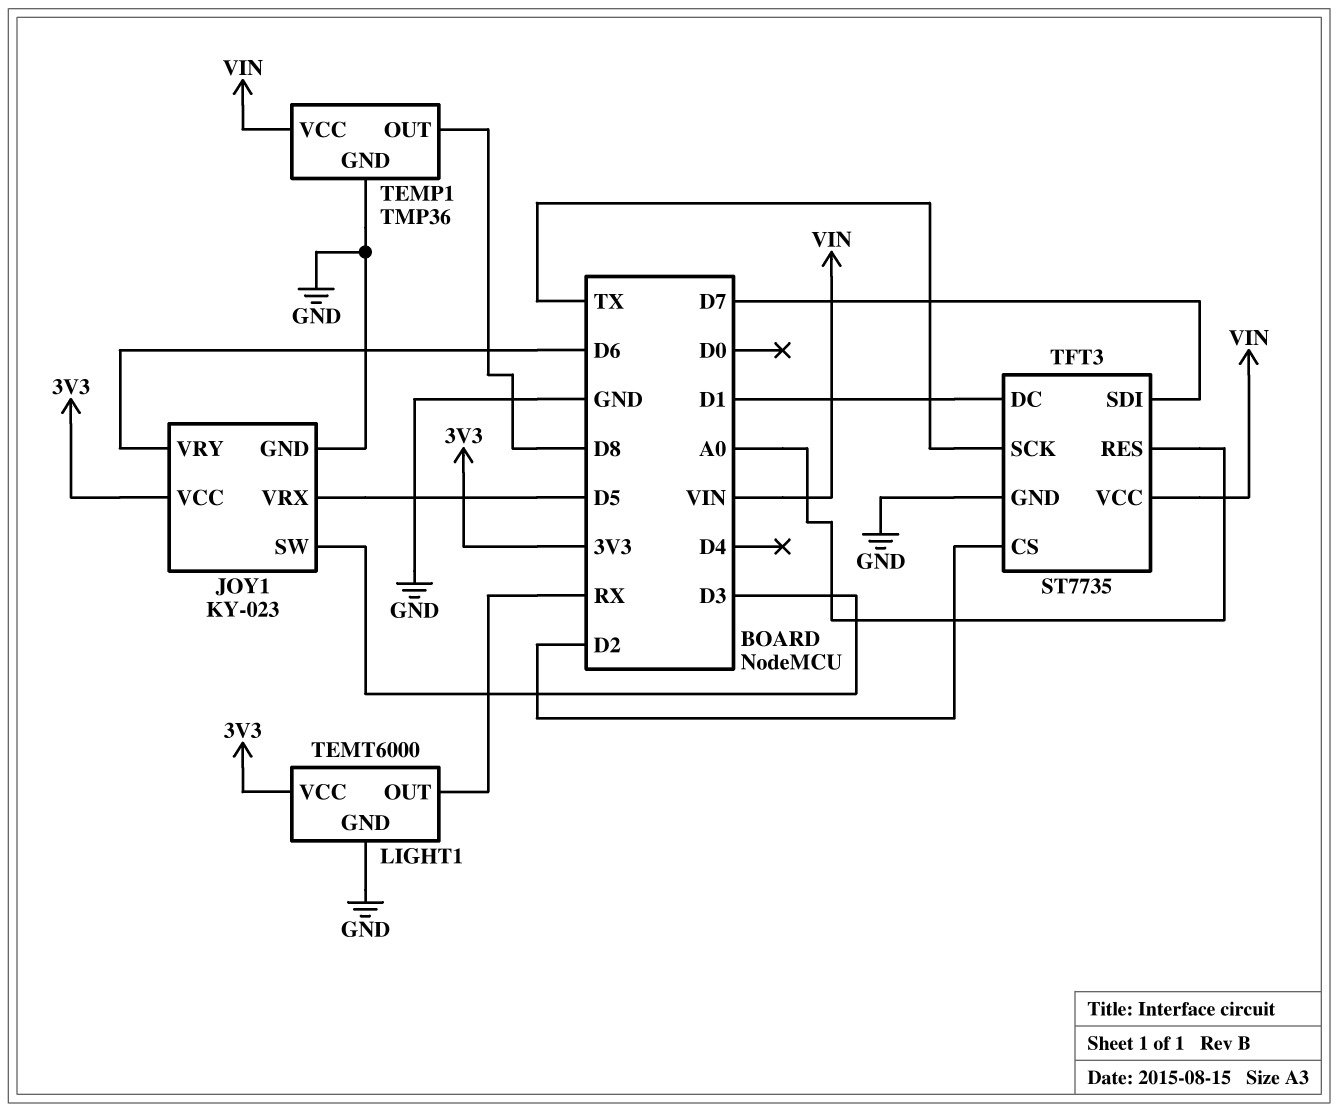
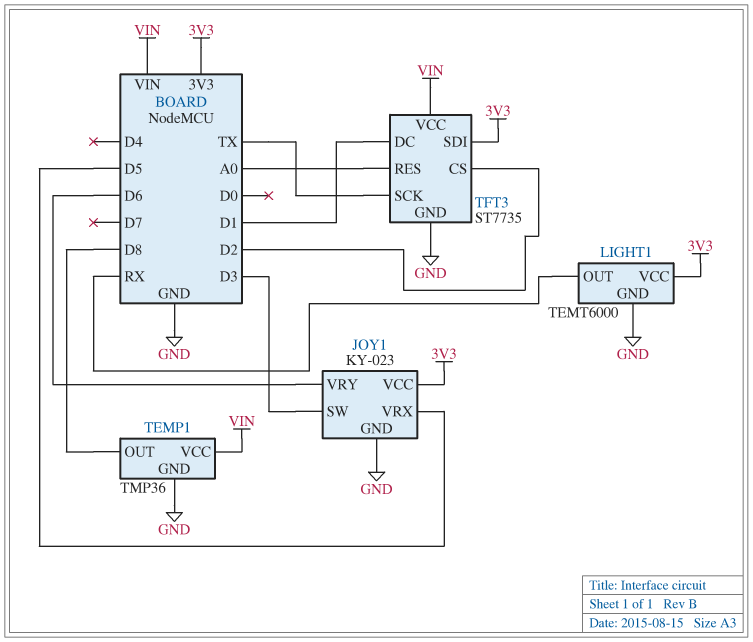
TFT3 pin SDI: D7 -> 3V3

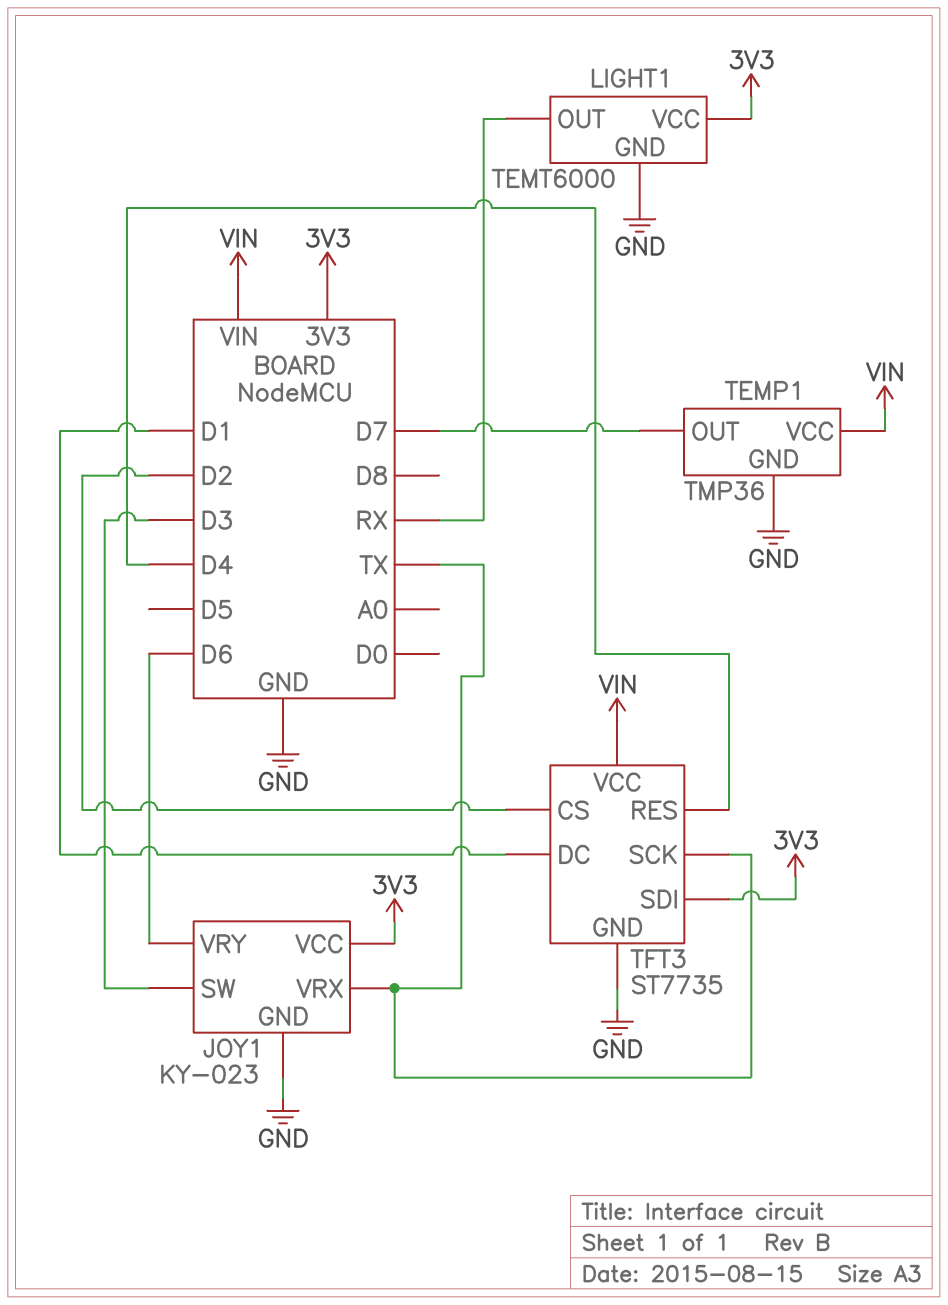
JOY1 pin VRX: D5 -> TX
TEMP1 pin OUT: D8 -> D7
TFT3 pin RES: A0 -> D4

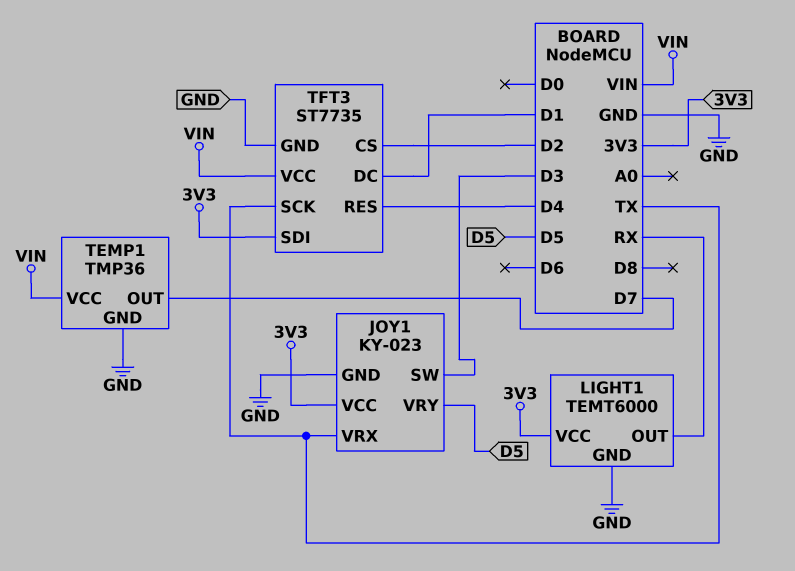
JOY1 pin VRY: D6 -> D5

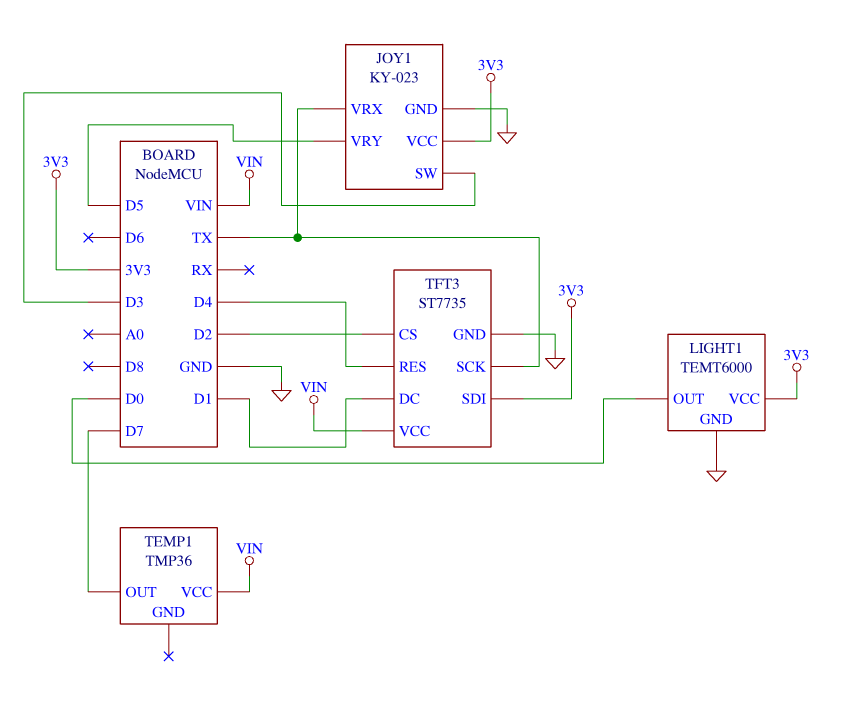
LIGHT1 pin OUT: RX -> D0
TEMP1 pin GND: GND -> none

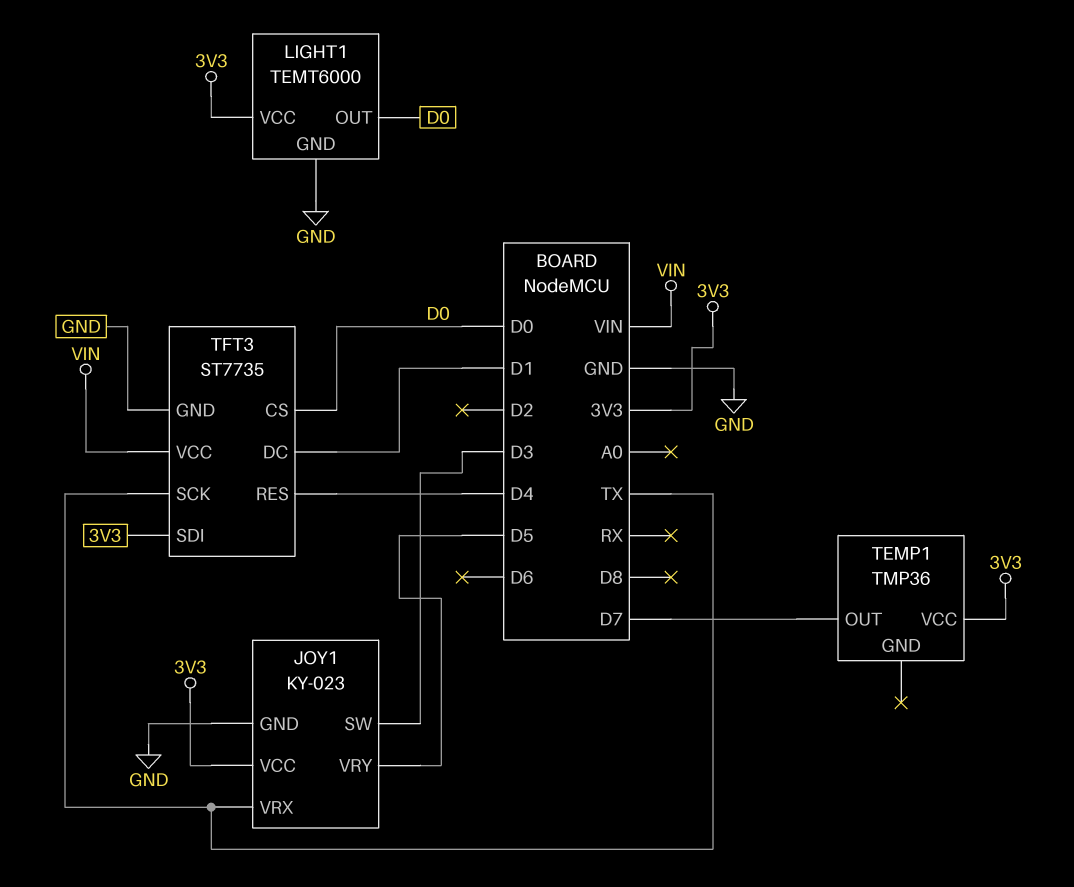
TEMP1 pin VCC: VIN -> 3V3
TFT3 pin CS: D2 -> D0

